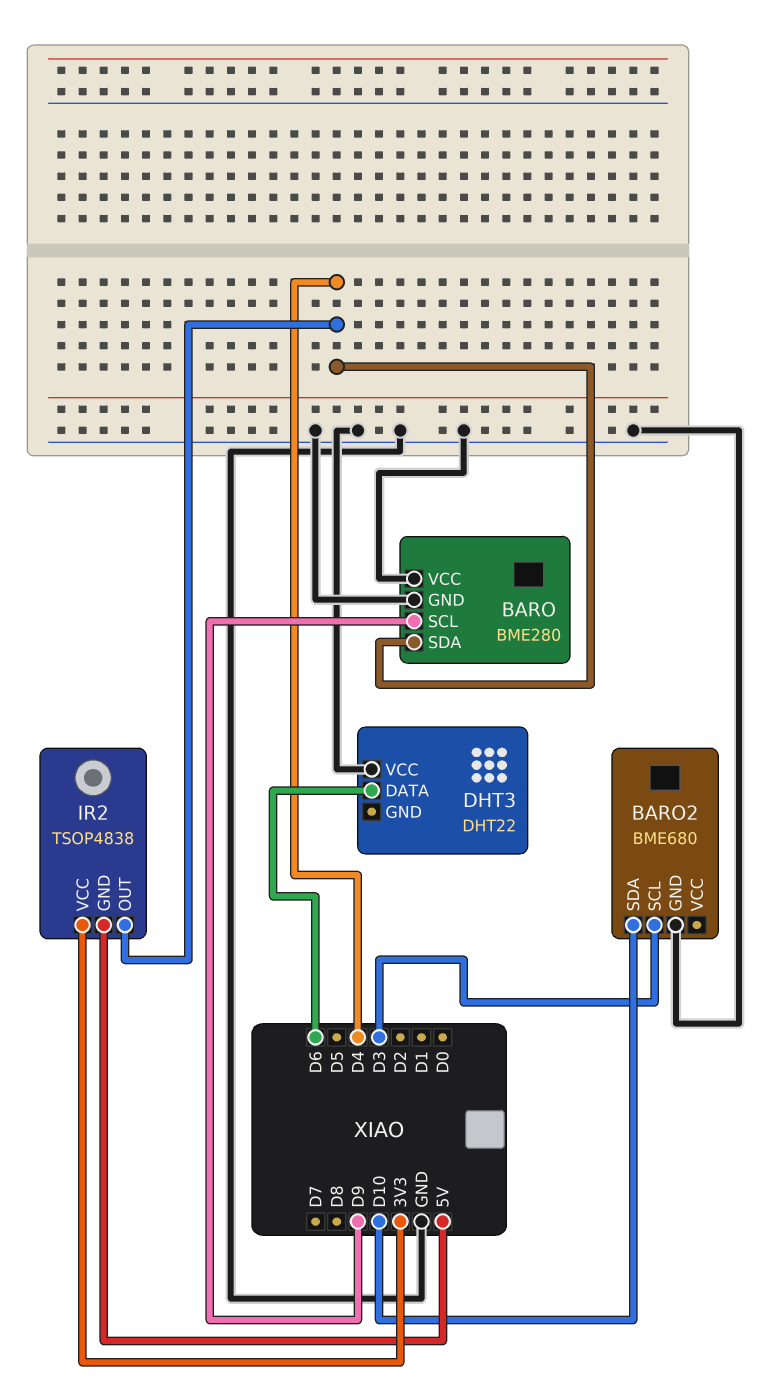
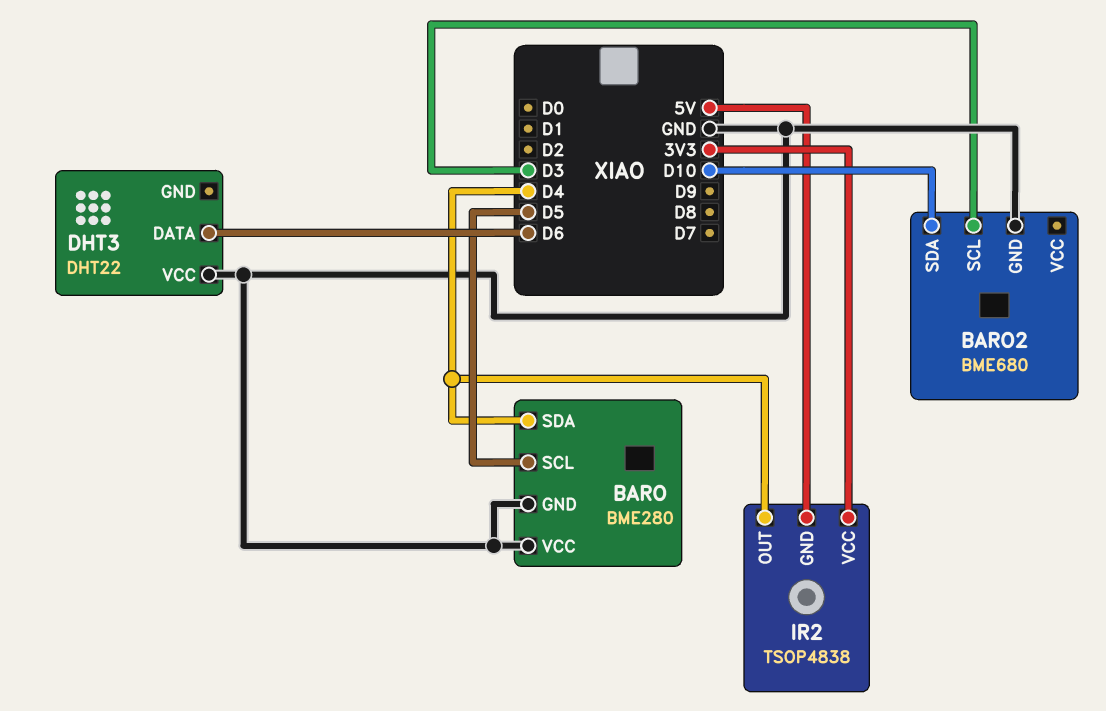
BARO pin SCL: D9 -> D5

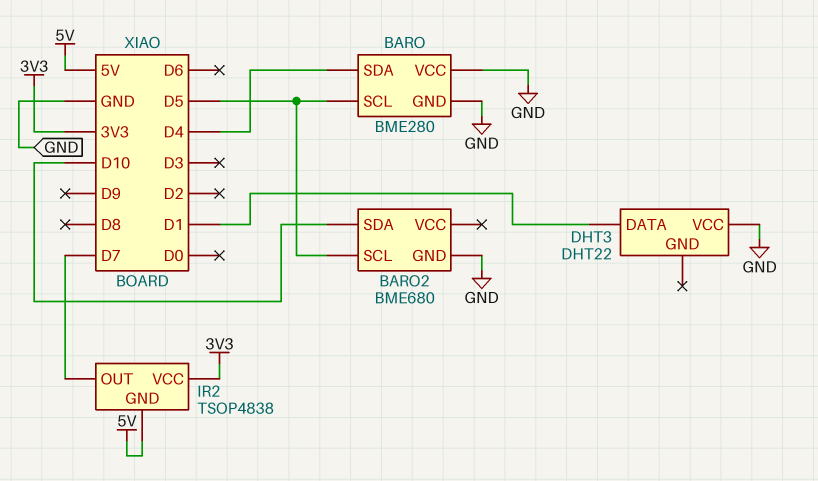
BARO2 pin SCL: D3 -> D5
DHT3 pin DATA: D6 -> D1
IR2 pin OUT: D4 -> D7

